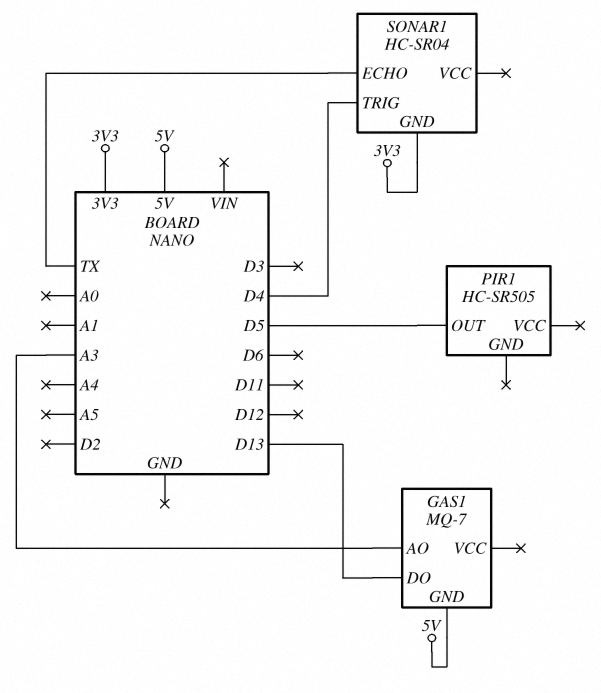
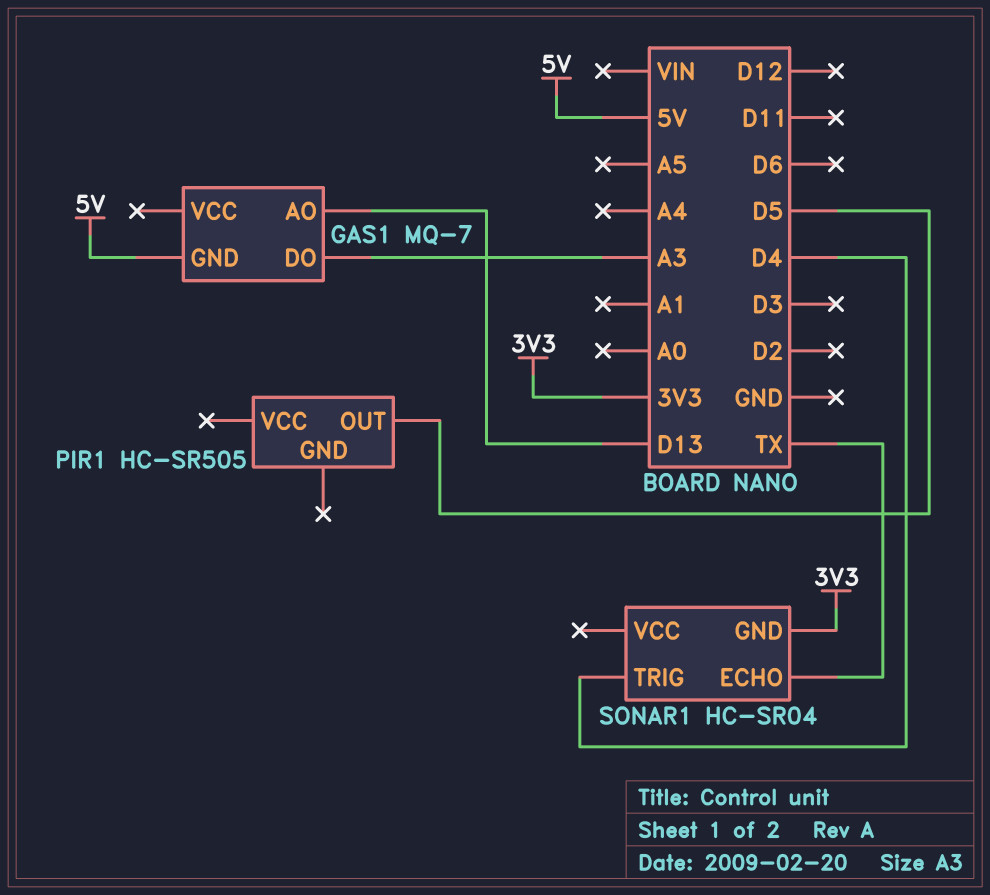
GAS1 pin AO: A3 -> D13
GAS1 pin DO: D13 -> A3

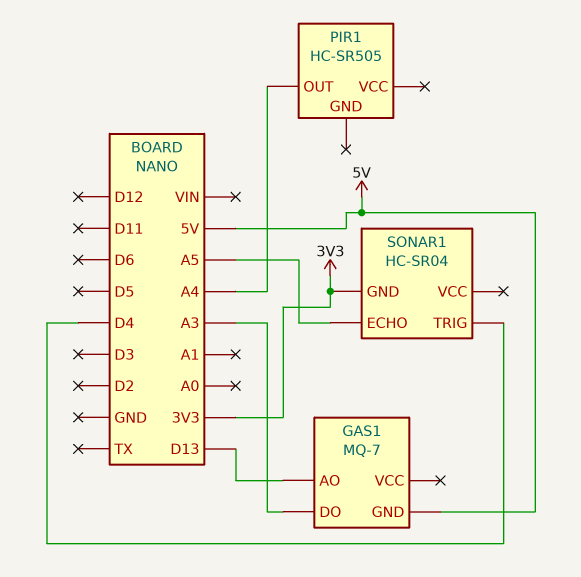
PIR1 pin OUT: D5 -> A4
SONAR1 pin ECHO: TX -> A5

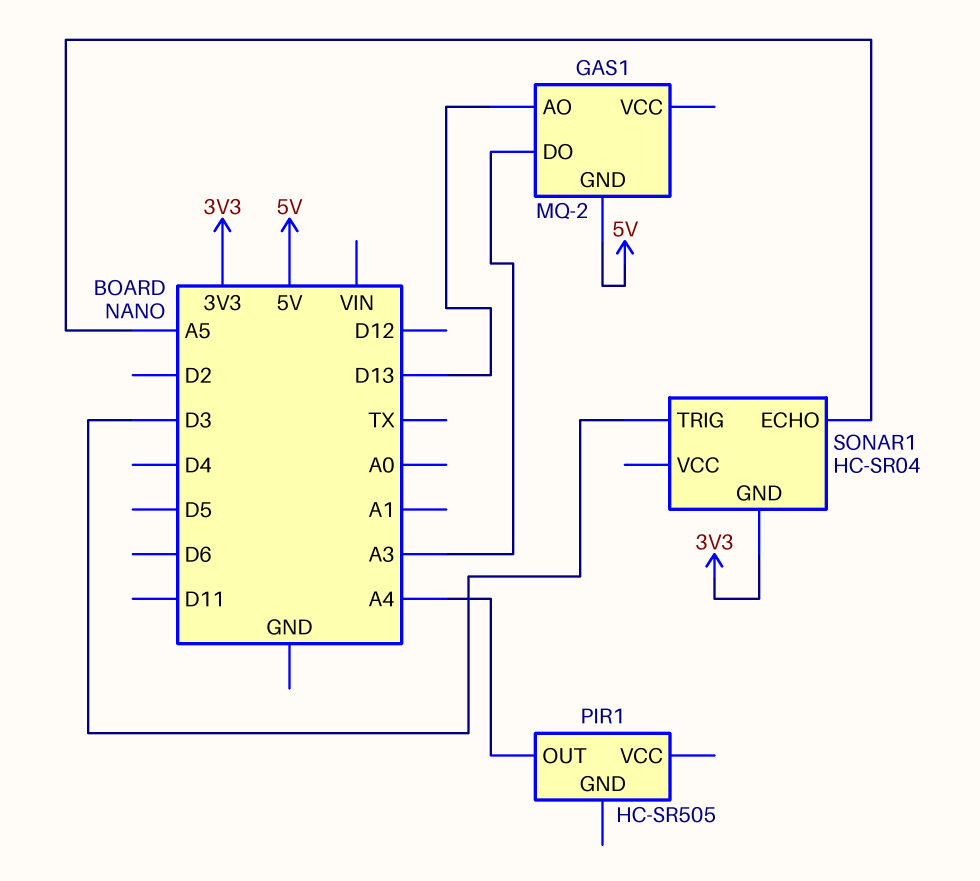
GAS1: MQ-7 -> MQ-2
SONAR1 pin TRIG: D4 -> D3

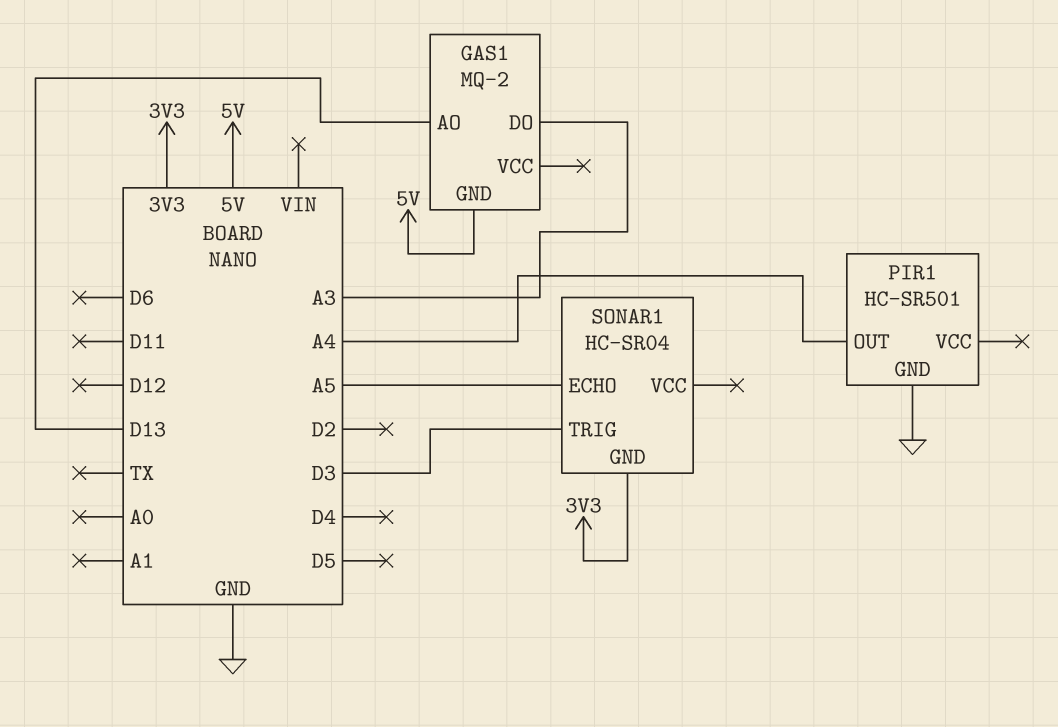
PIR1: HC-SR505 -> HC-SR501
PIR1 pin GND: none -> GND

